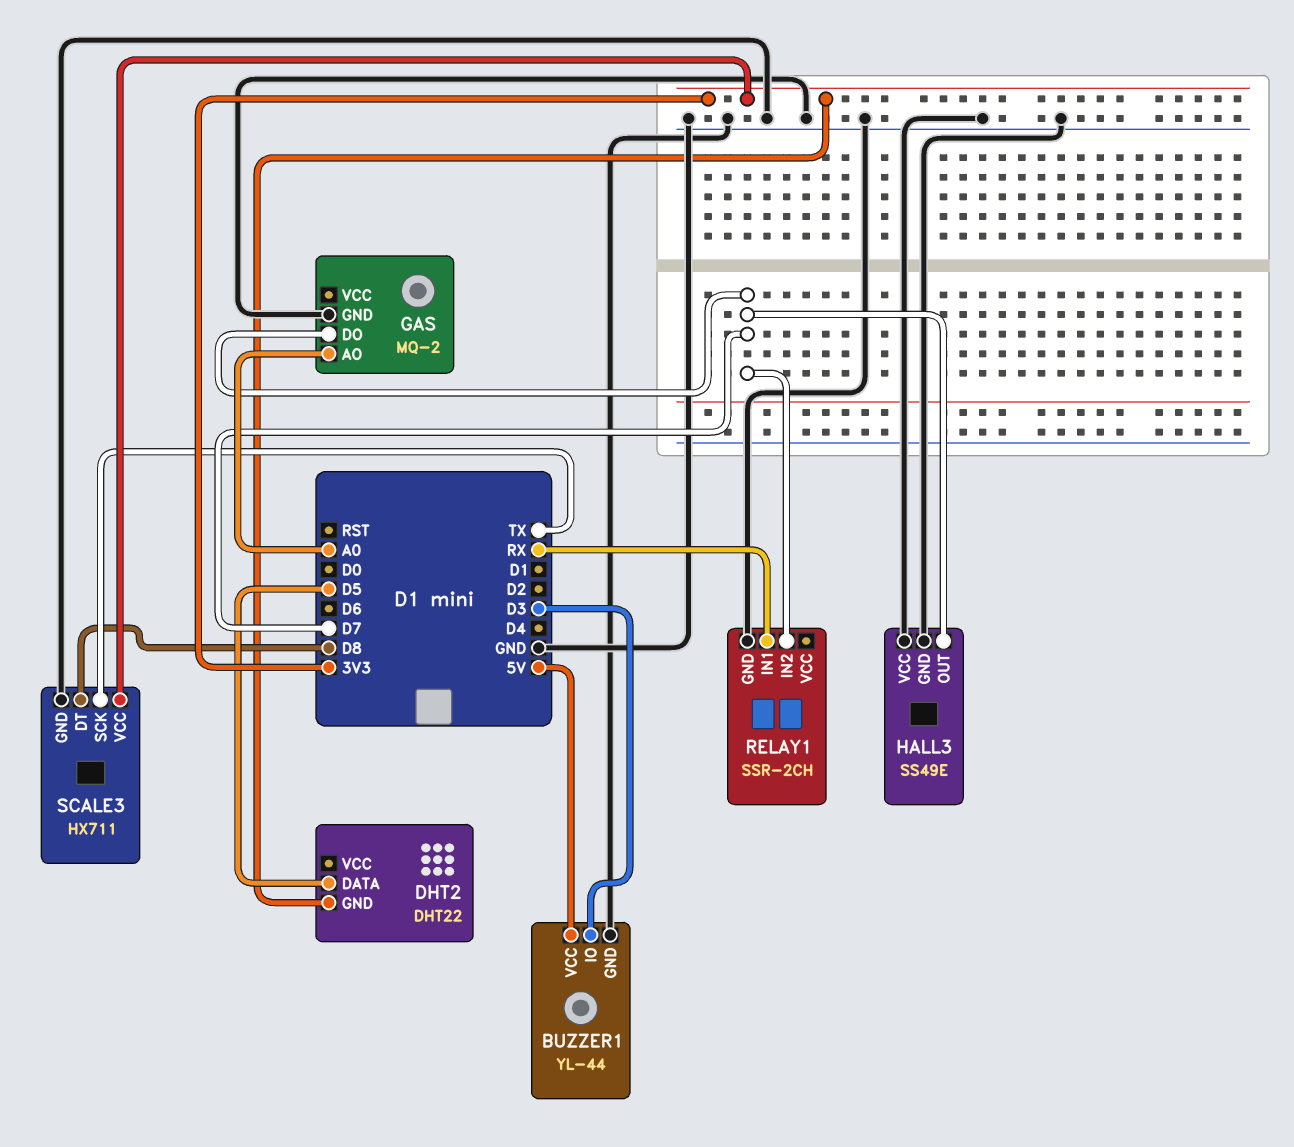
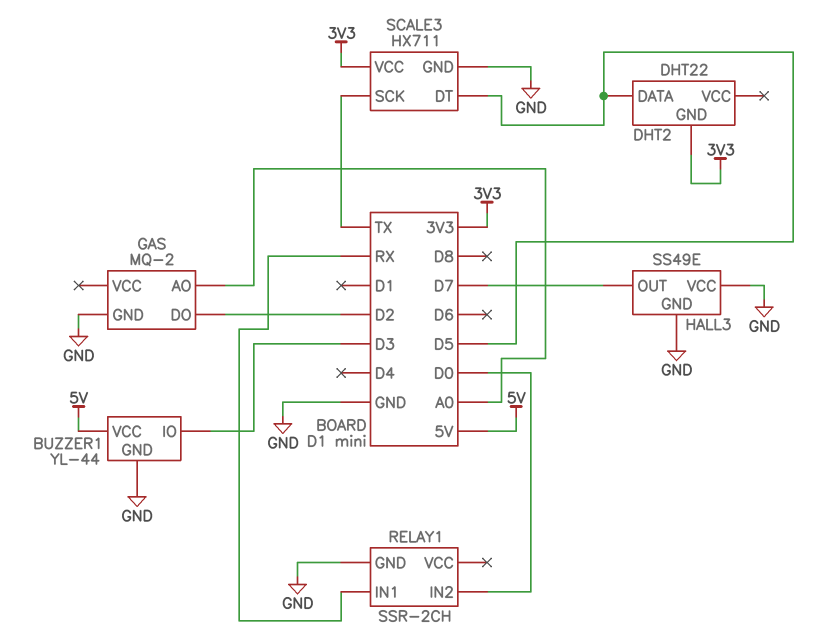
GAS pin DO: D7 -> D2
RELAY1 pin IN2: D7 -> D0
SCALE3 pin DT: D8 -> D5

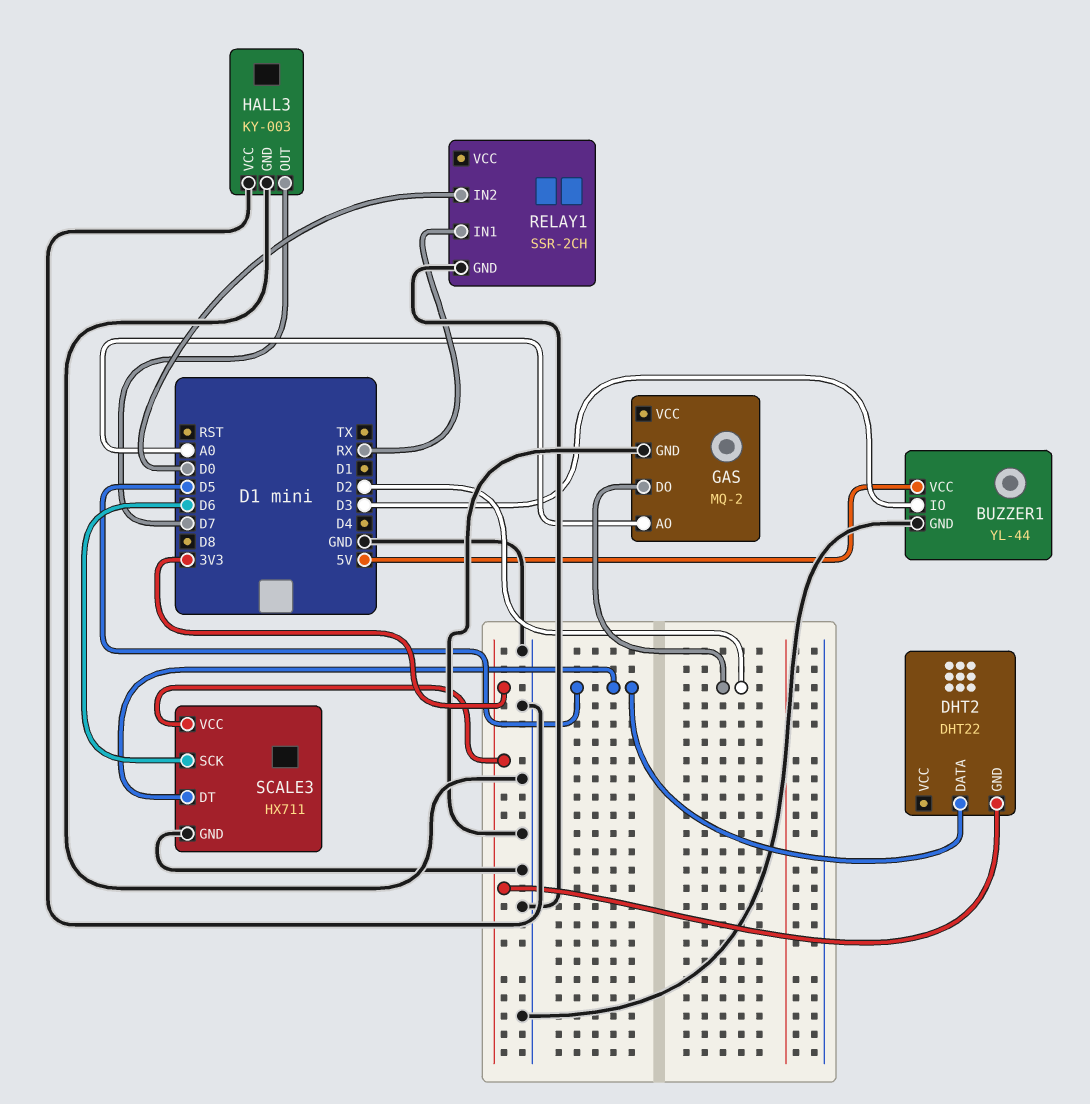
HALL3: SS49E -> KY-003
SCALE3 pin SCK: TX -> D6

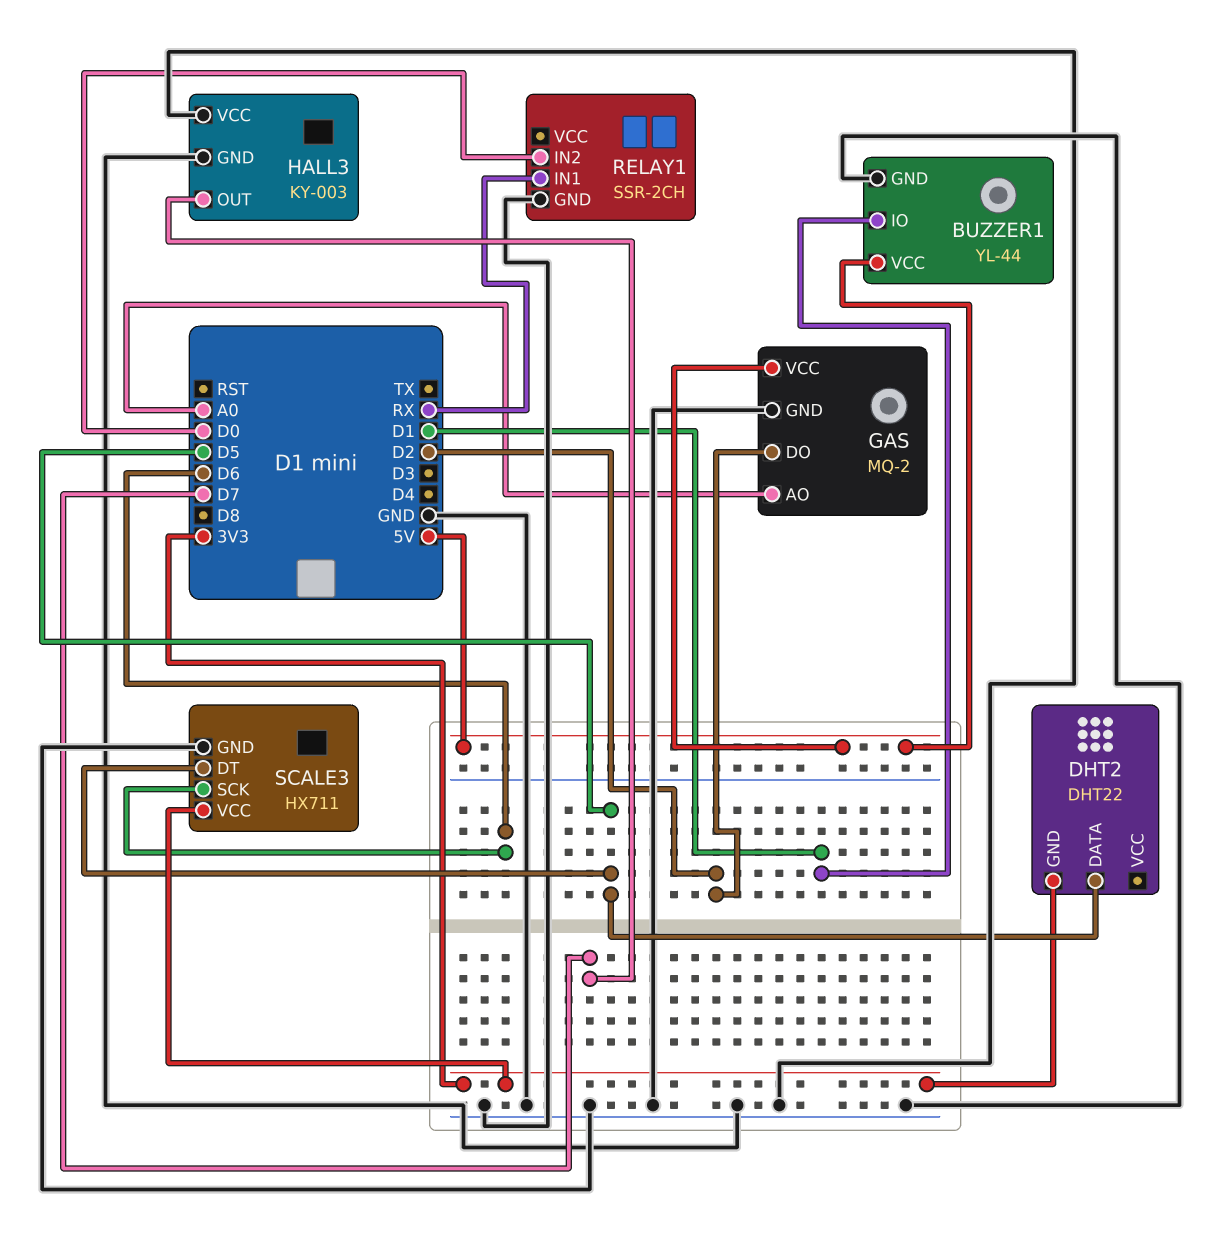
BUZZER1 pin IO: D3 -> D1
GAS pin VCC: none -> 5V

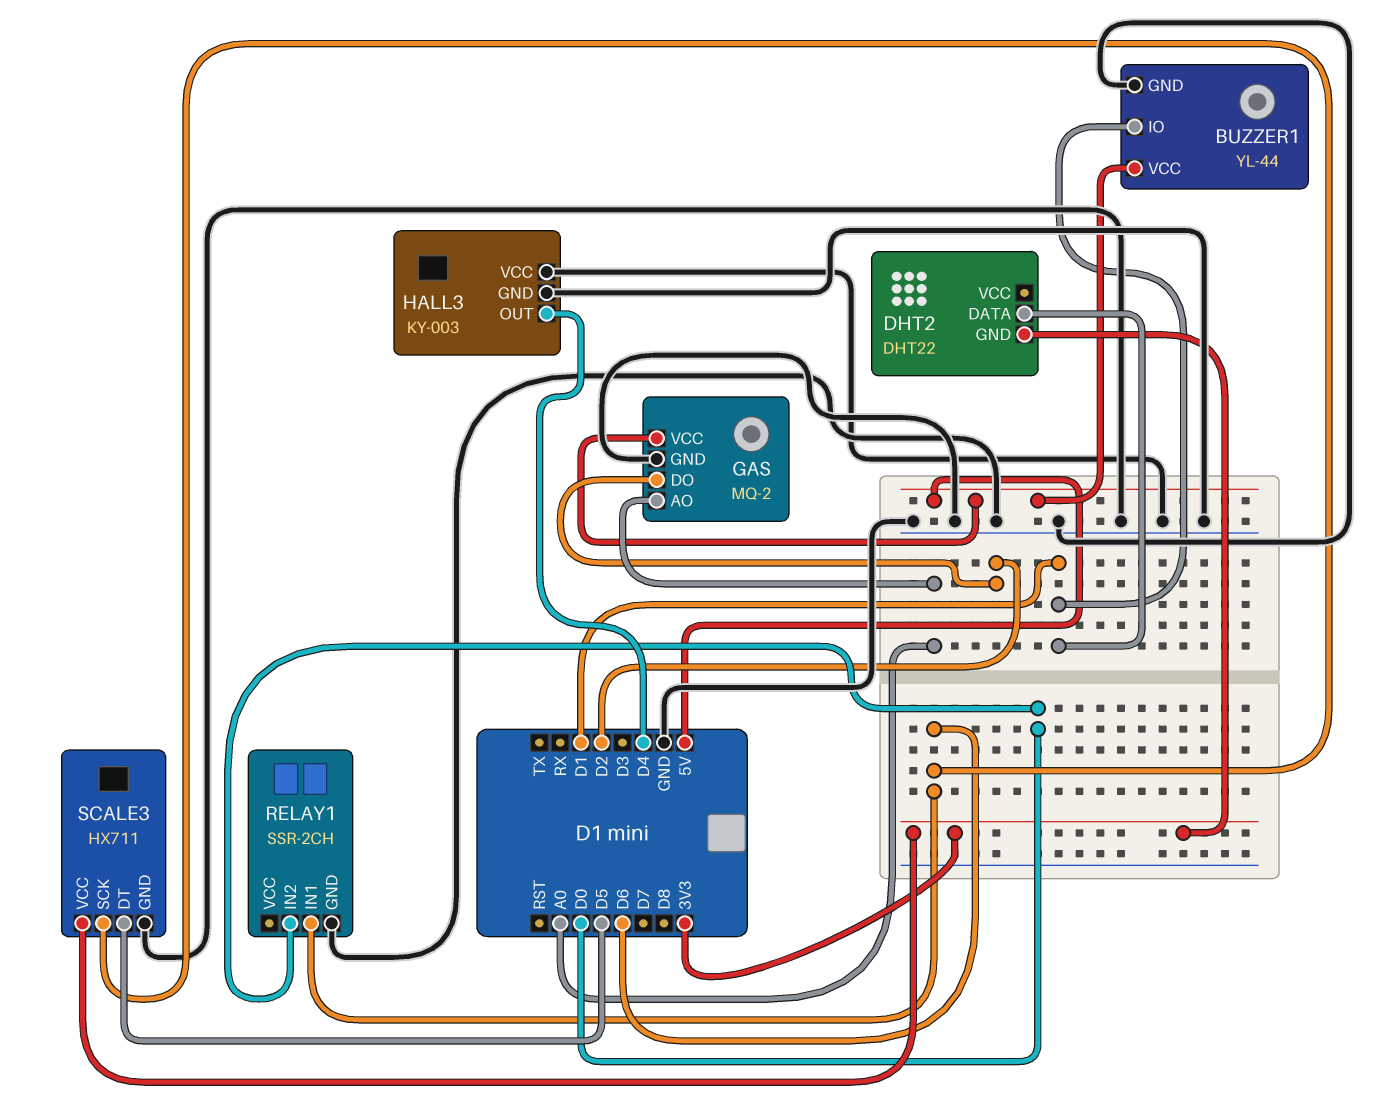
DHT2 pin DATA: D5 -> D1
HALL3 pin OUT: D7 -> D4
RELAY1 pin IN1: RX -> D6

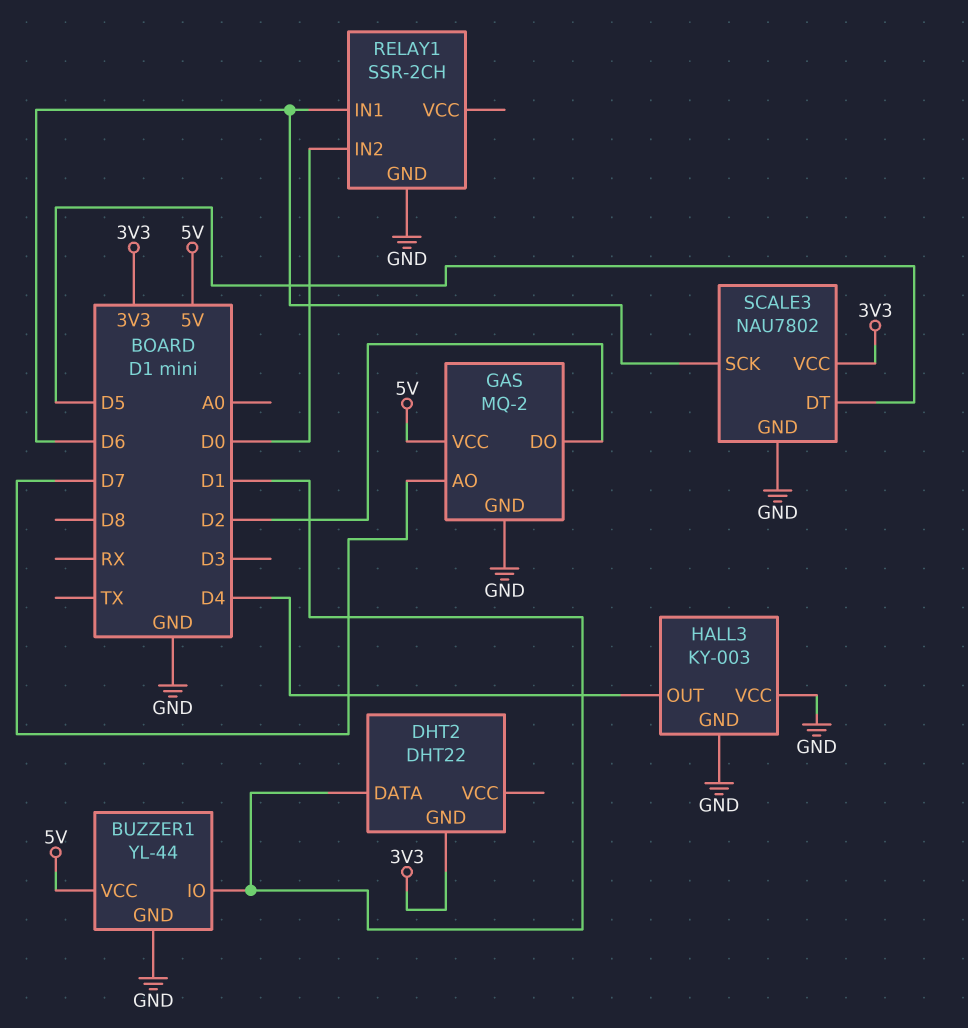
GAS pin AO: A0 -> D7
SCALE3: HX711 -> NAU7802

